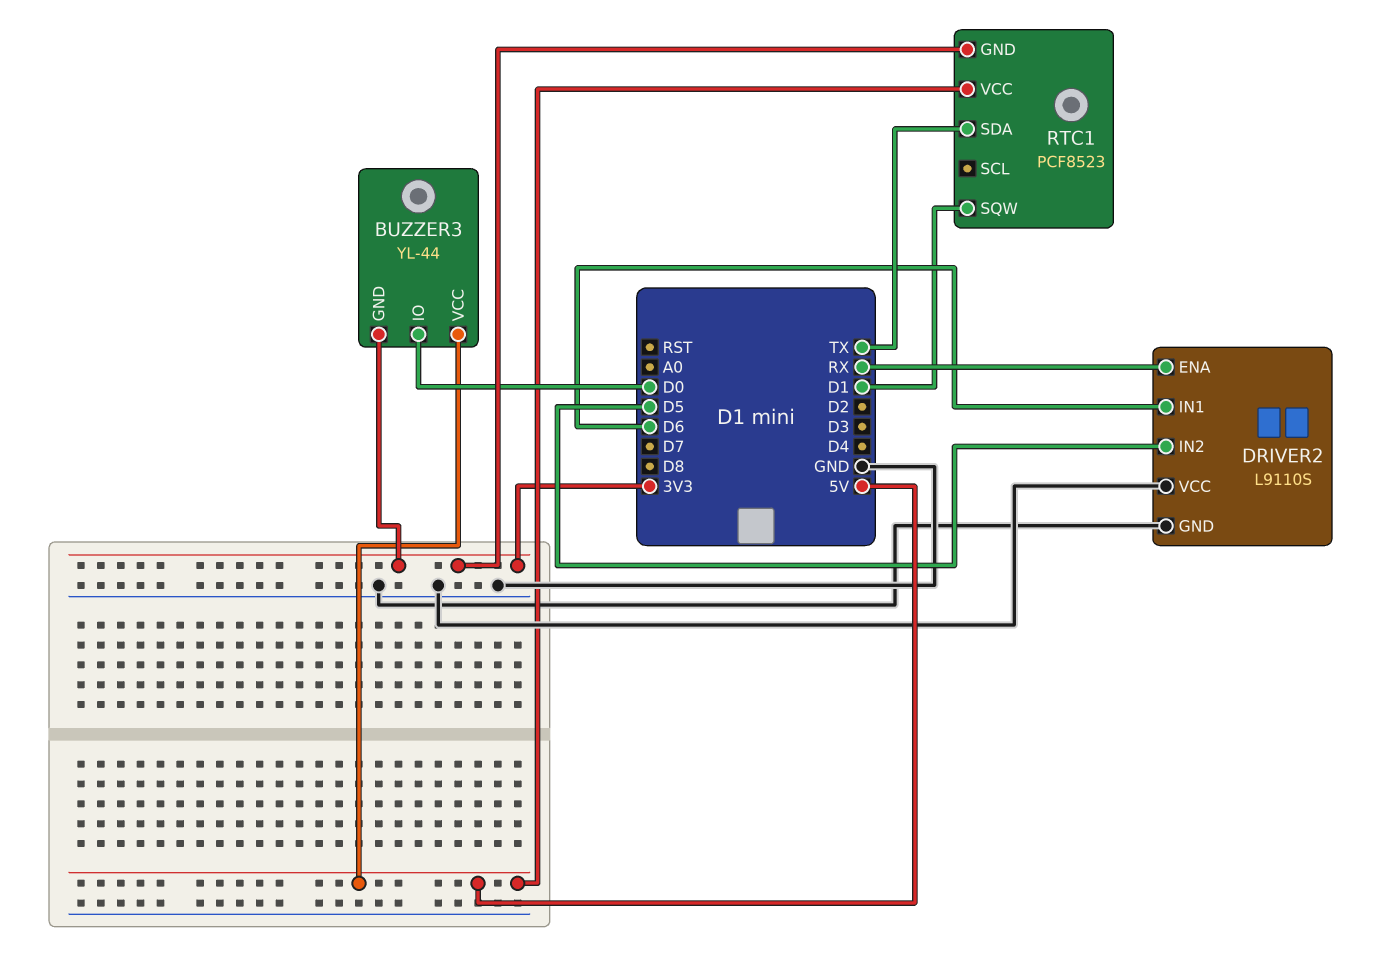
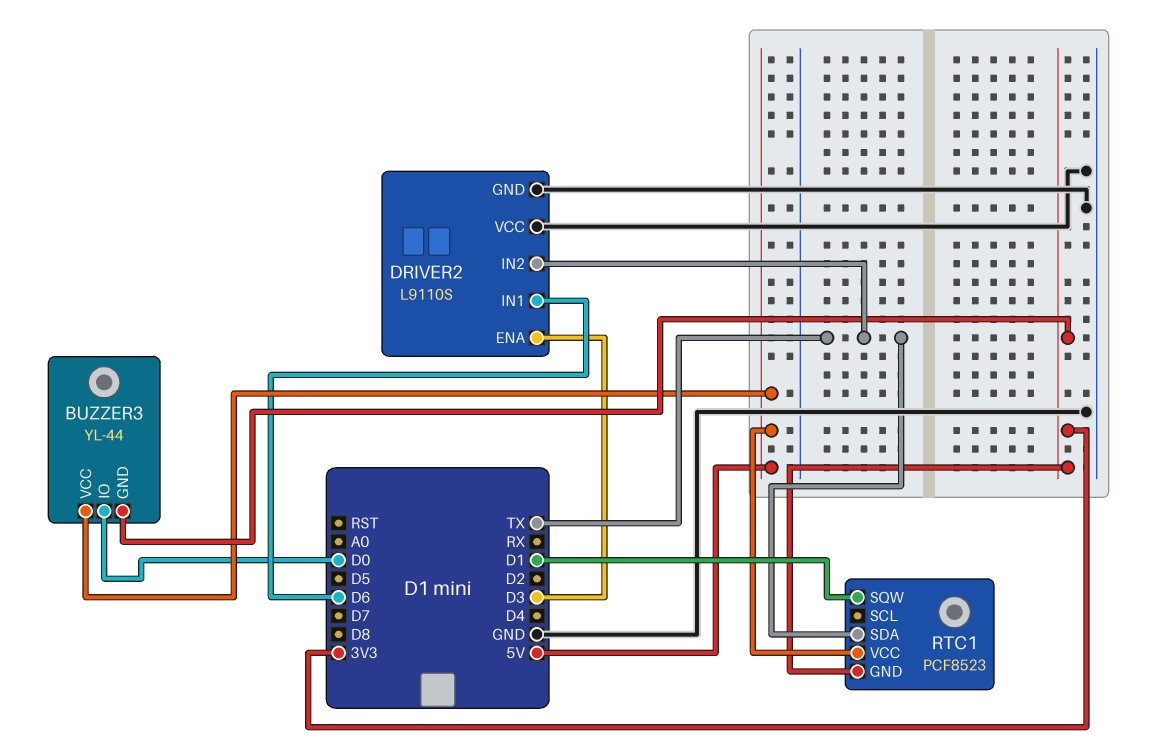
DRIVER2 pin ENA: RX -> D3
DRIVER2 pin IN2: D5 -> TX

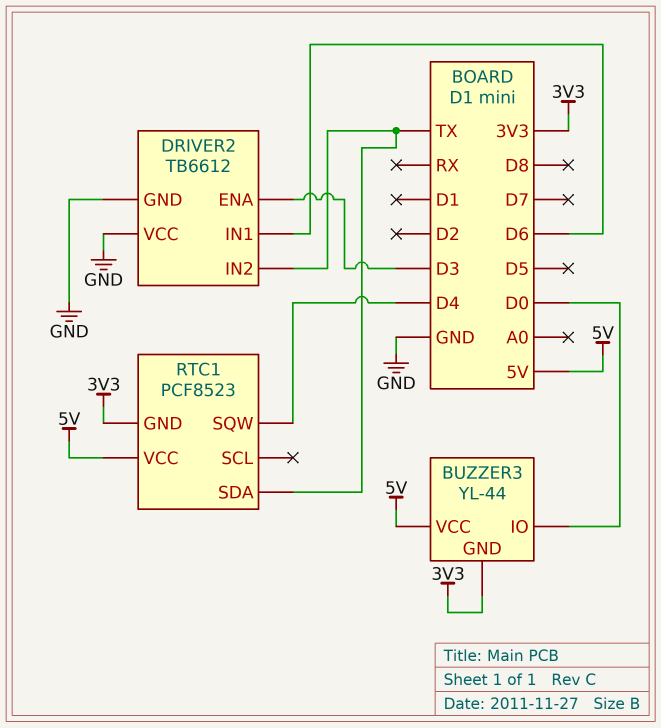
DRIVER2: L9110S -> TB6612
RTC1 pin SQW: D1 -> D4

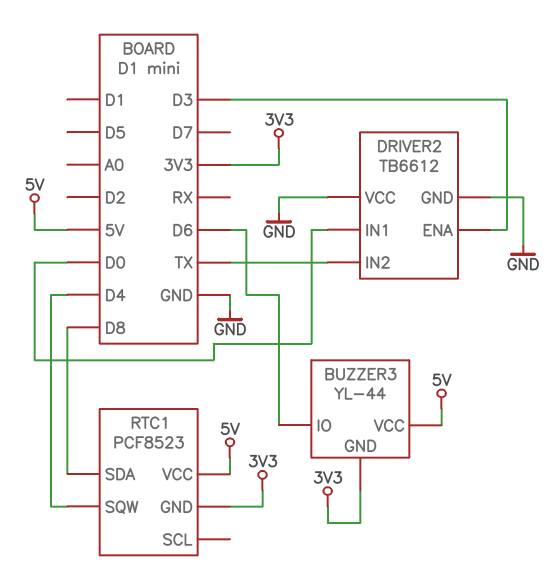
BUZZER3 pin IO: D0 -> D6
DRIVER2 pin IN1: D6 -> D0
RTC1 pin SDA: TX -> D8

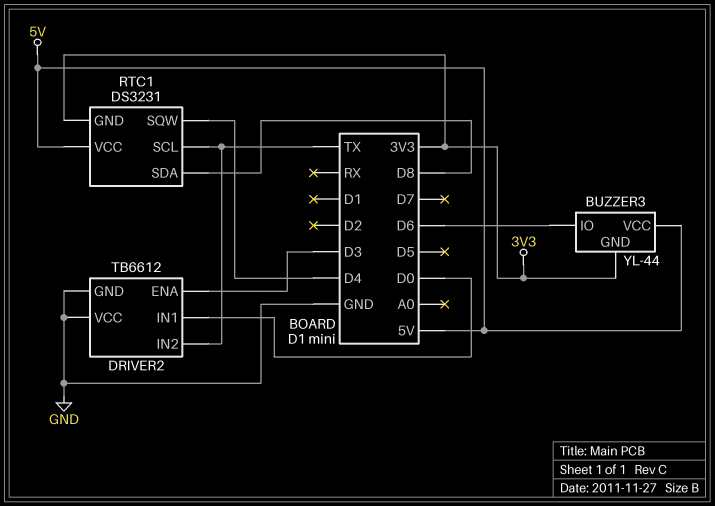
RTC1: PCF8523 -> DS3231
RTC1 pin SCL: none -> TX

